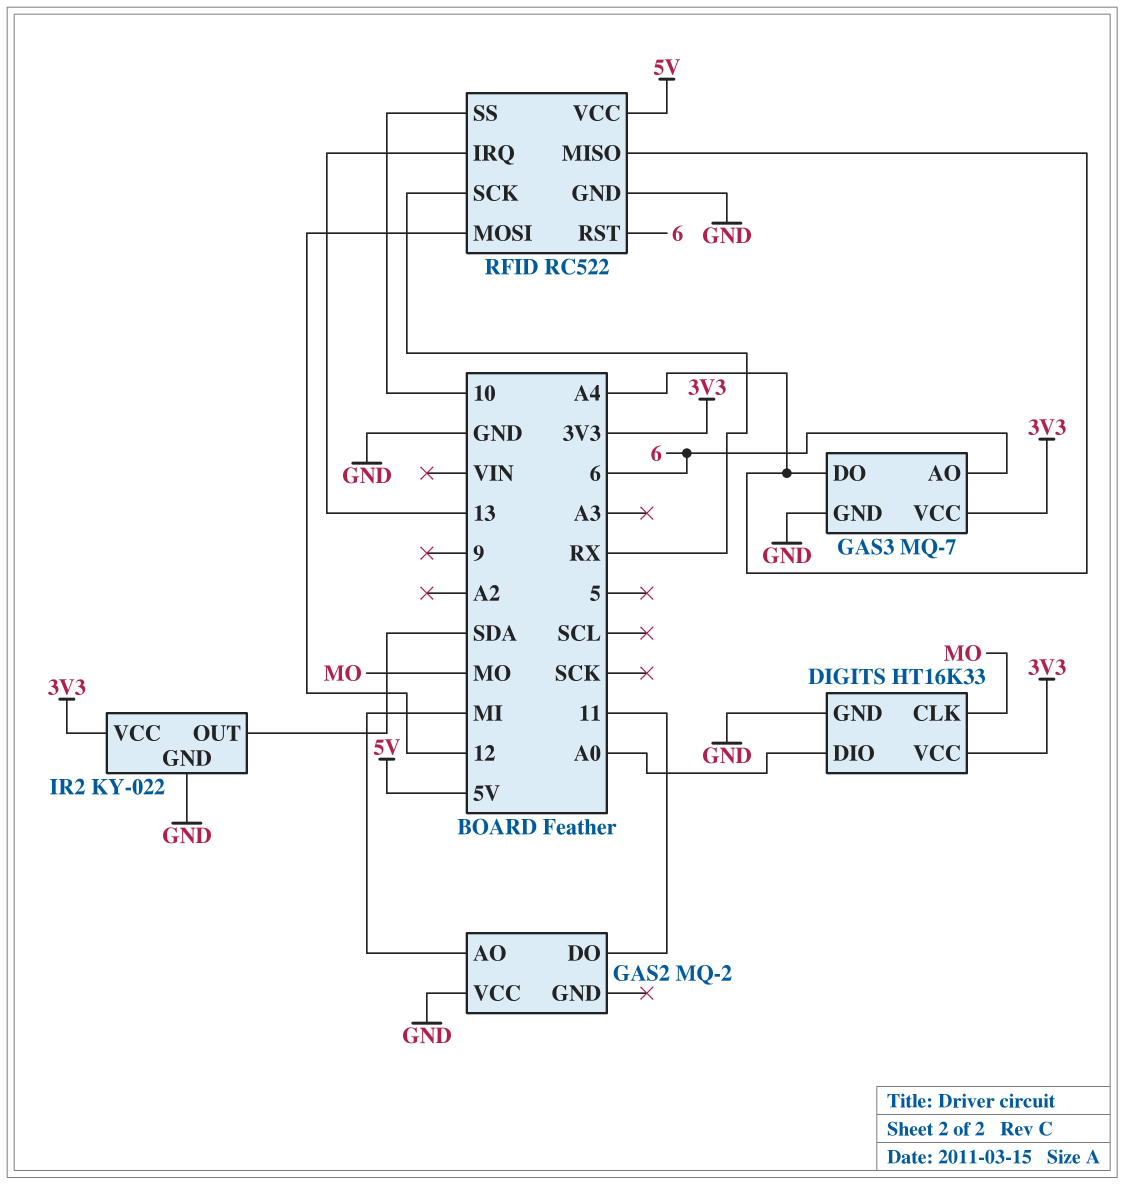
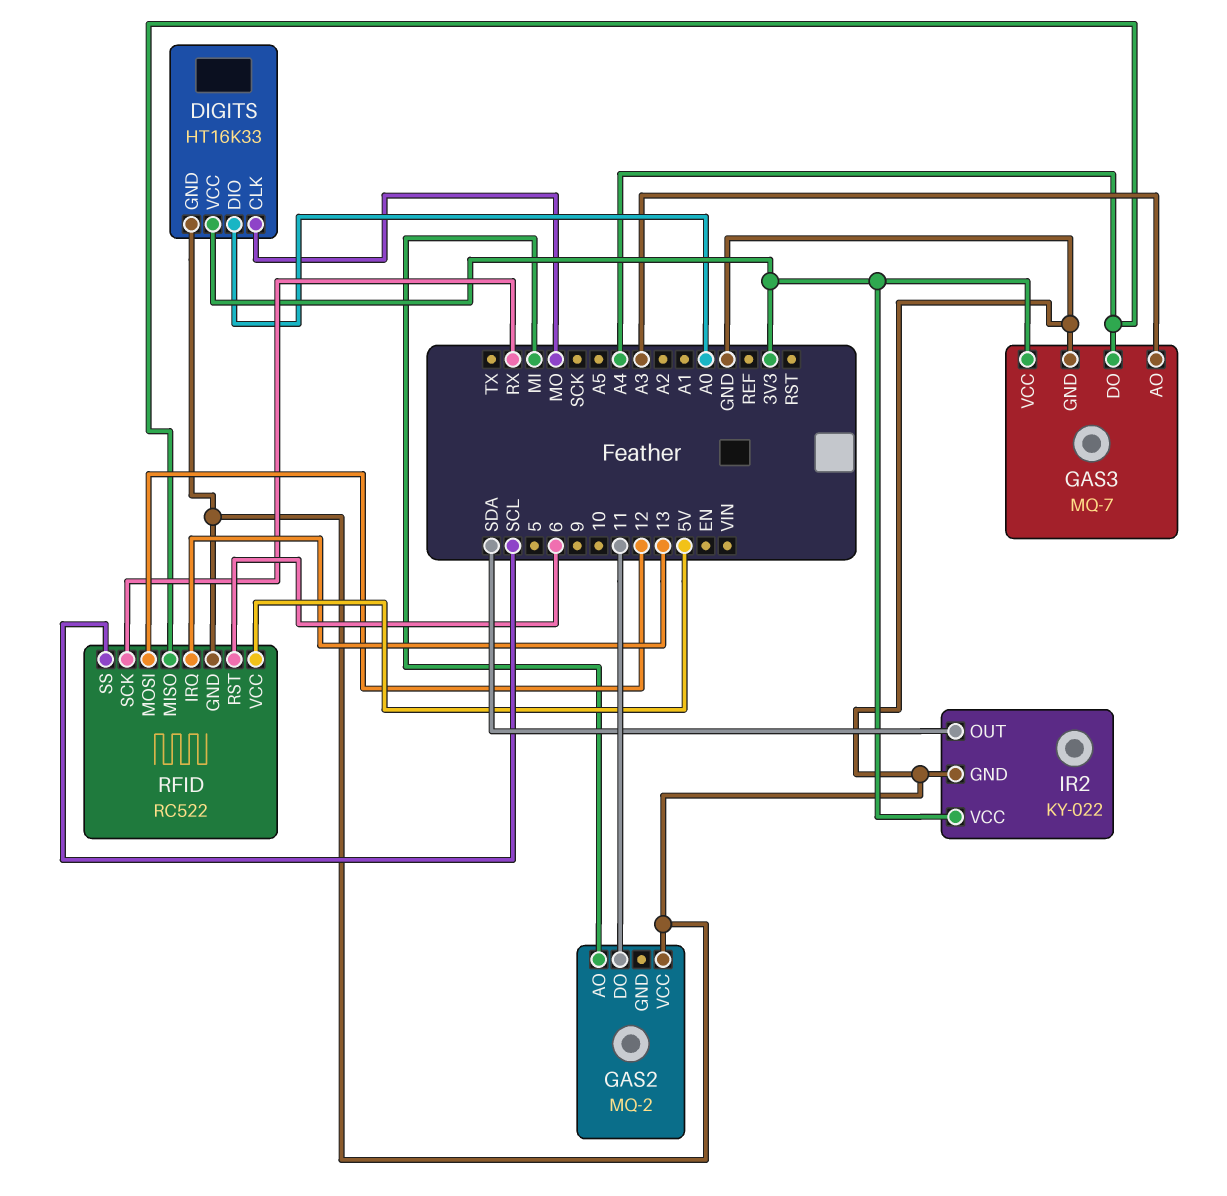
GAS3 pin AO: 6 -> A3
RFID pin SS: 10 -> SCL

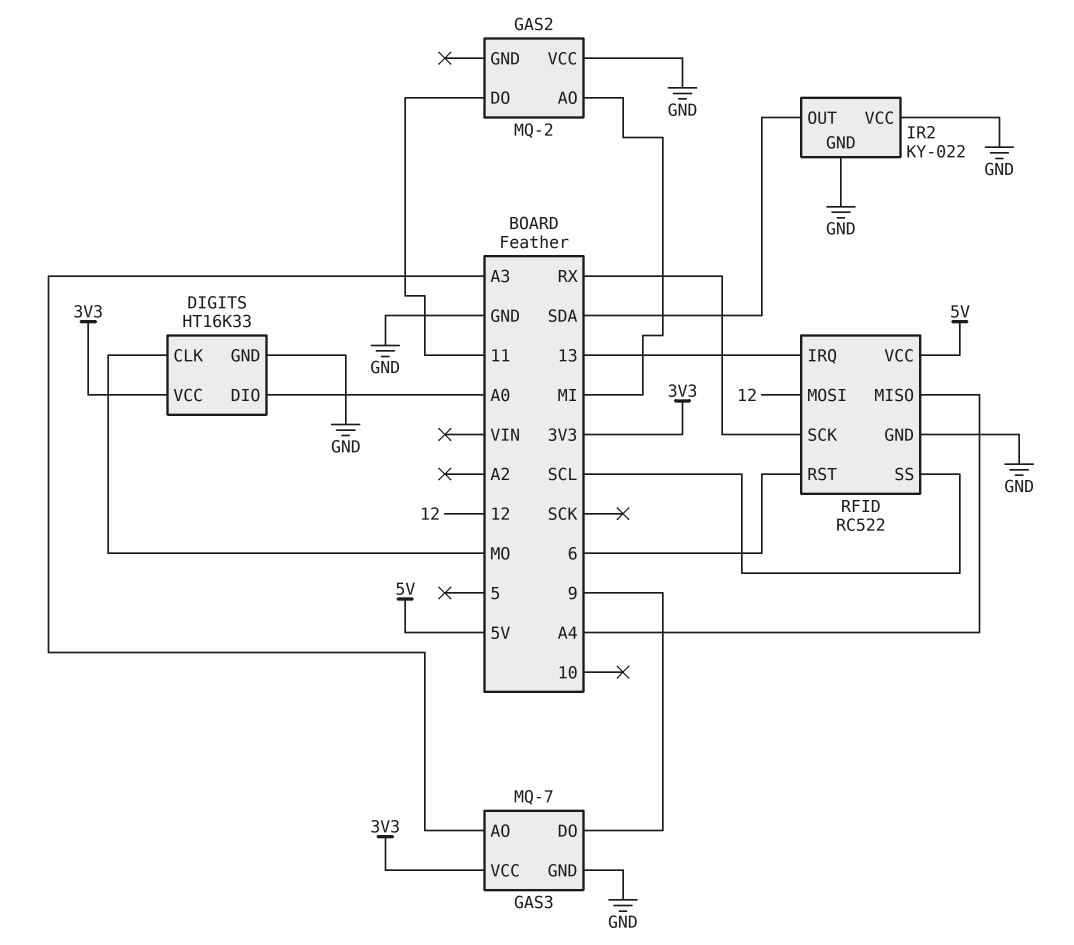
GAS3 pin DO: A4 -> 9
IR2 pin VCC: 3V3 -> GND

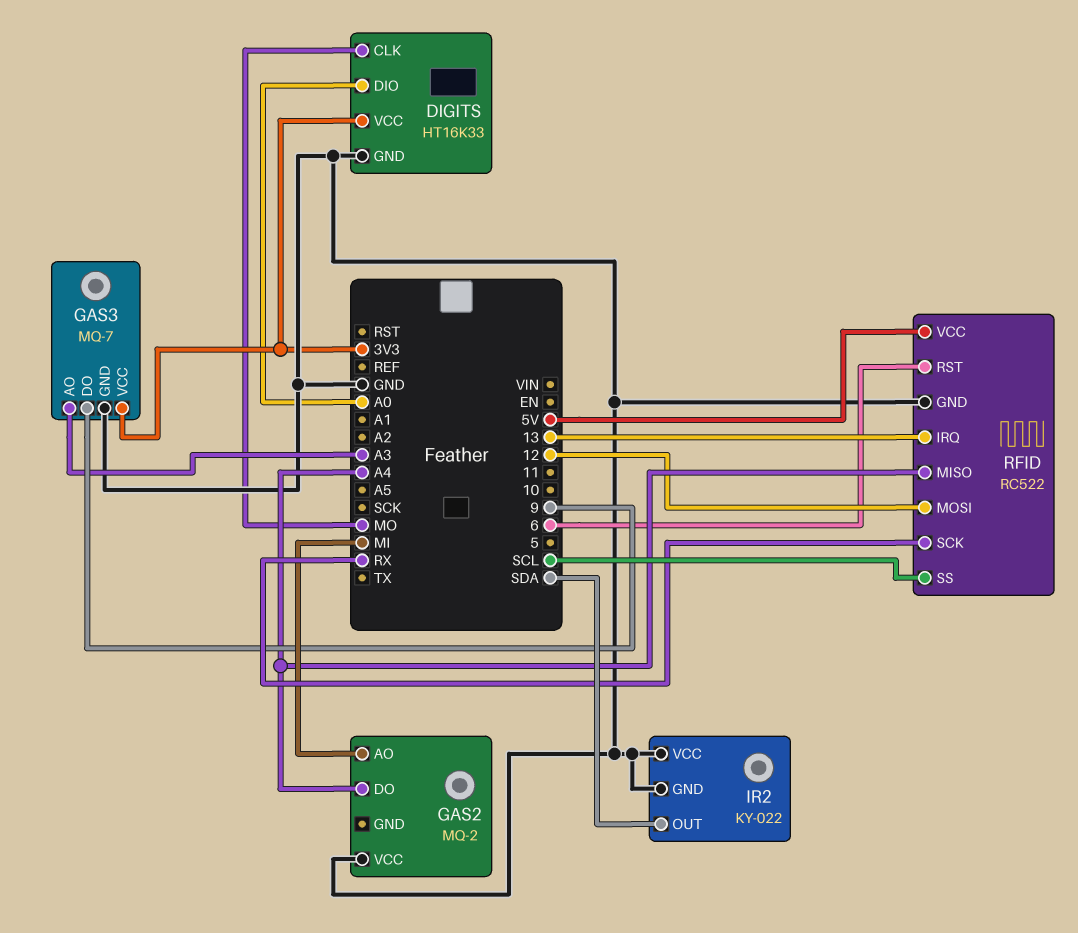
GAS2 pin DO: 11 -> A4

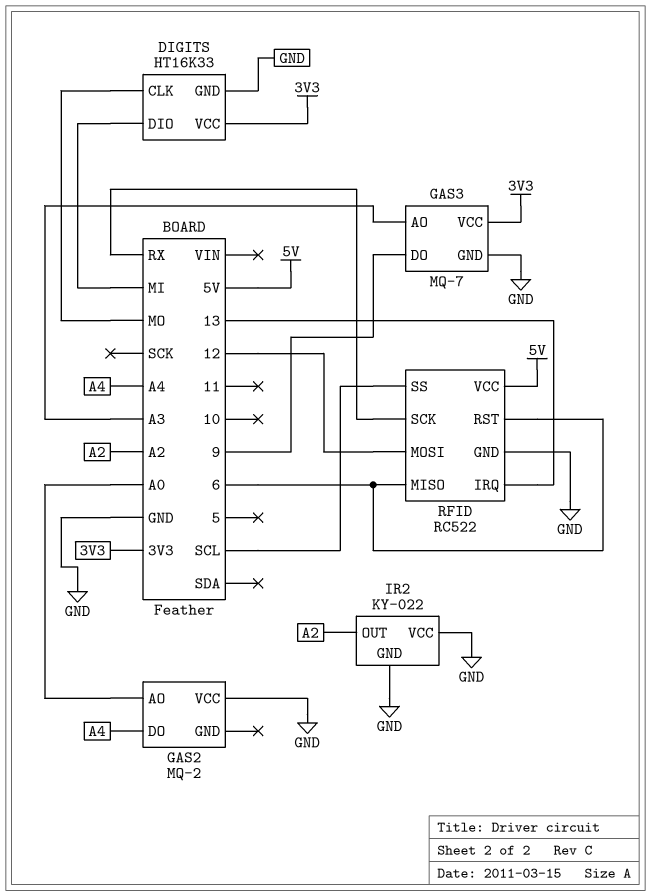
DIGITS pin DIO: A0 -> MI
GAS2 pin AO: MI -> A0
IR2 pin OUT: SDA -> A2
RFID pin MISO: A4 -> 6

